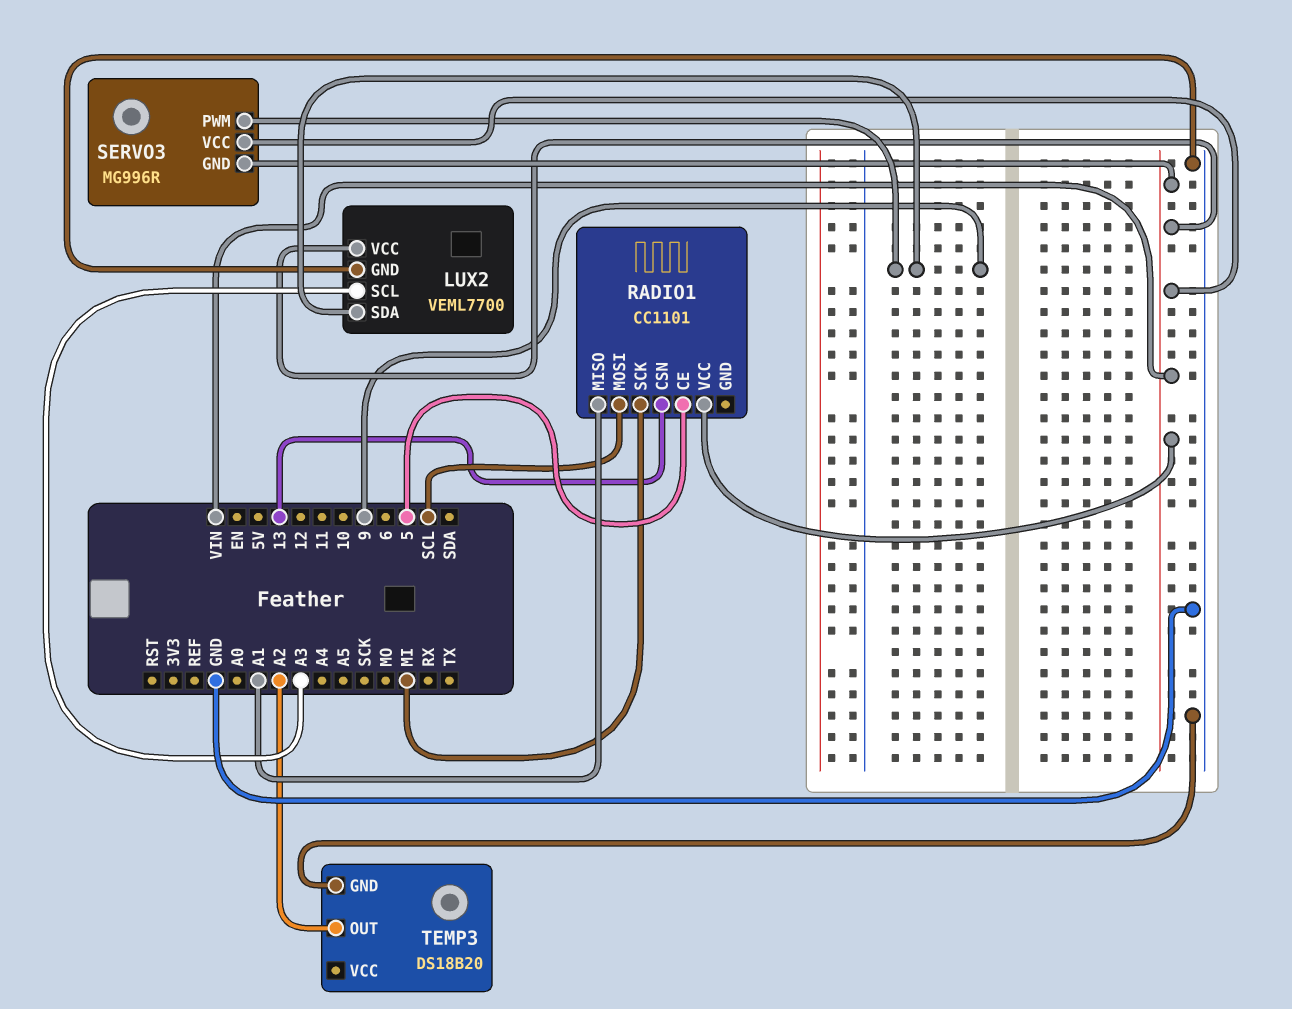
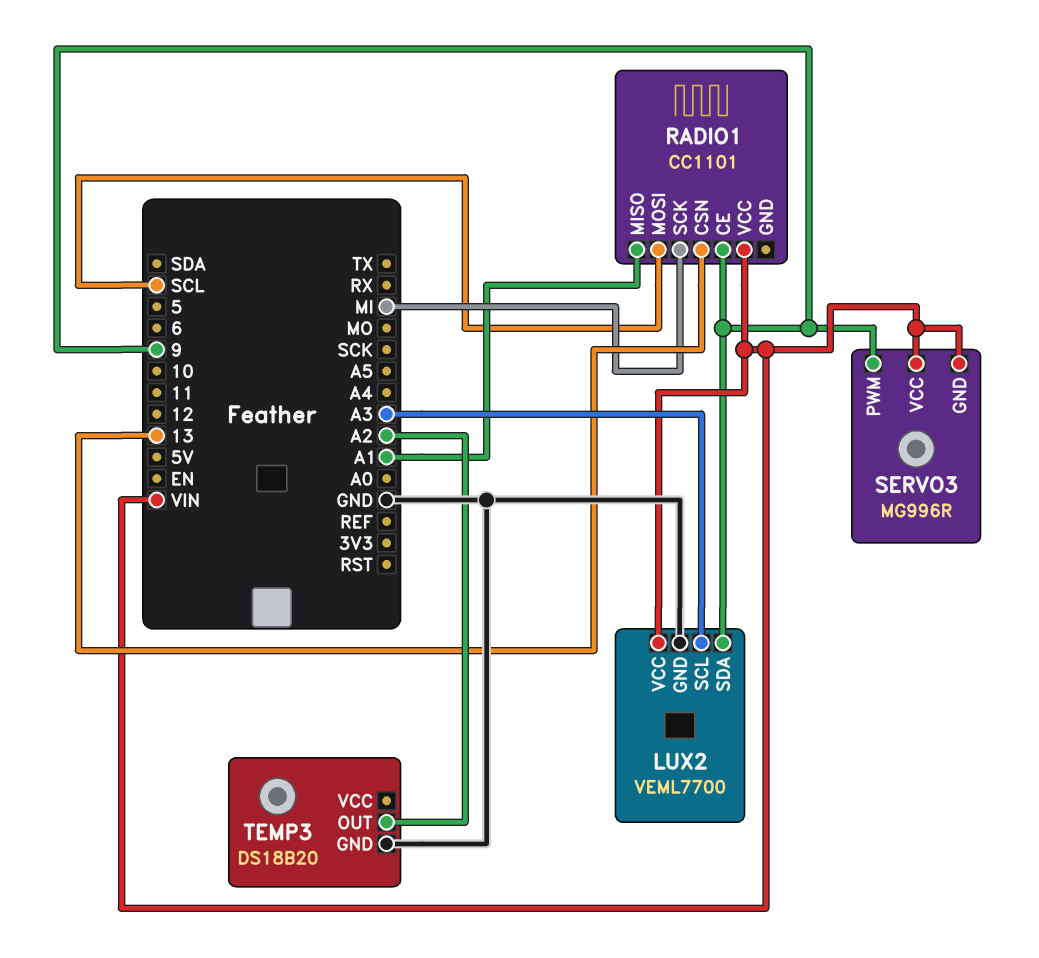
RADIO1 pin CE: 5 -> 9

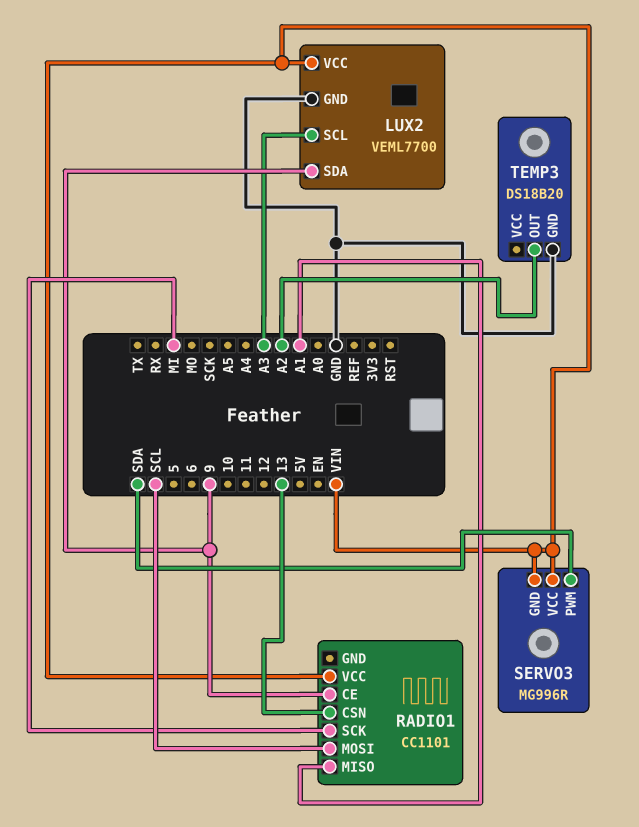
SERVO3 pin PWM: 9 -> SDA

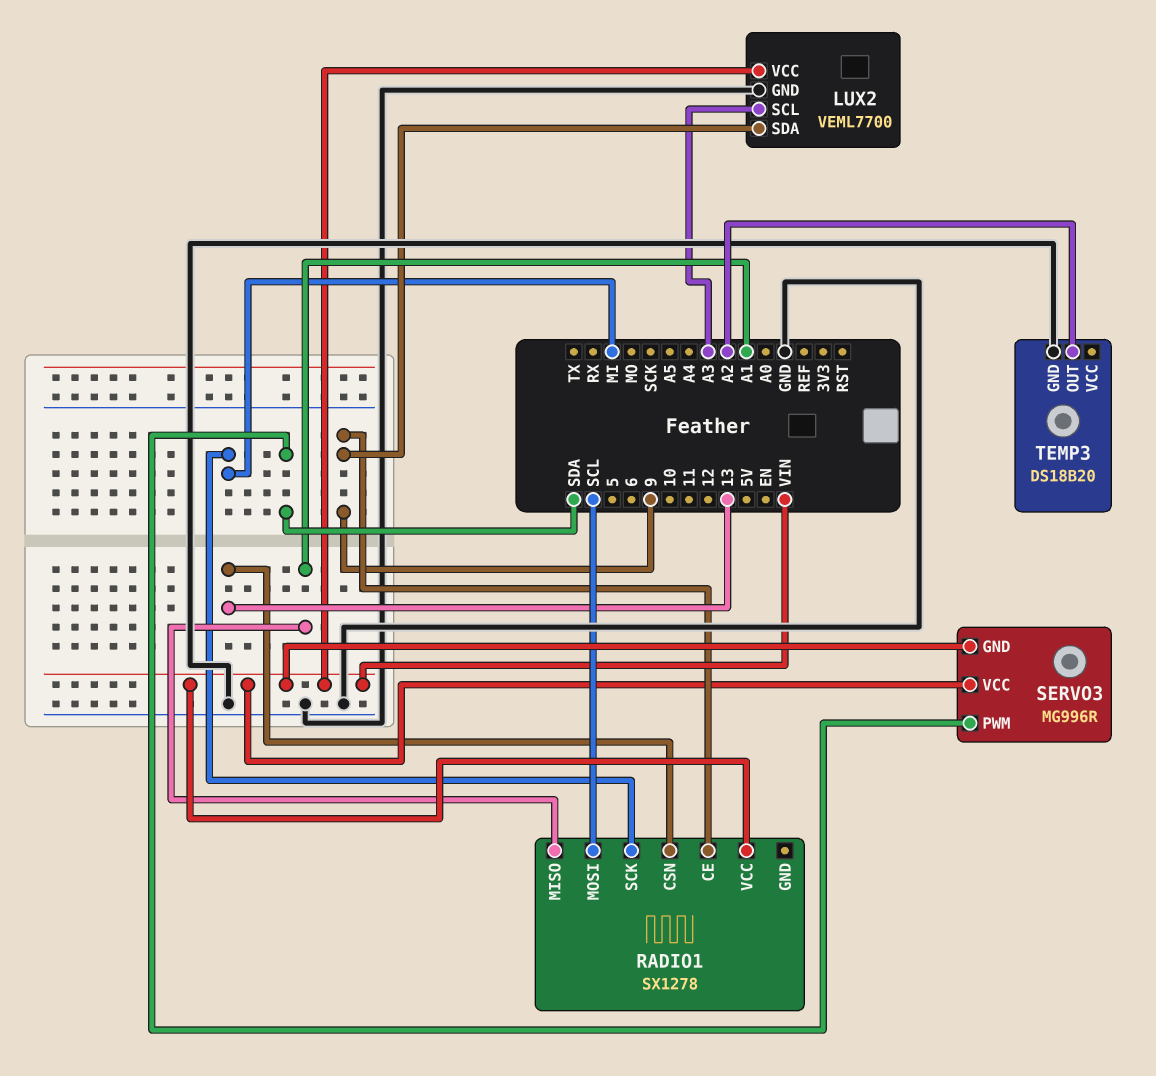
RADIO1: CC1101 -> SX1278

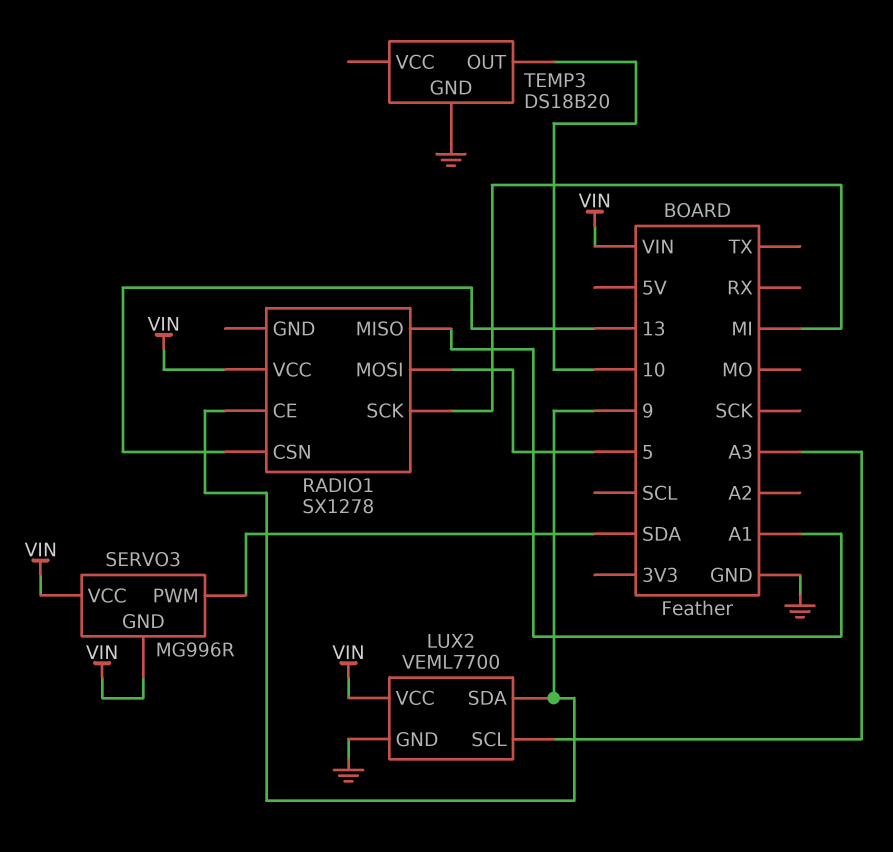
RADIO1 pin MOSI: SCL -> 5
TEMP3 pin OUT: A2 -> 10

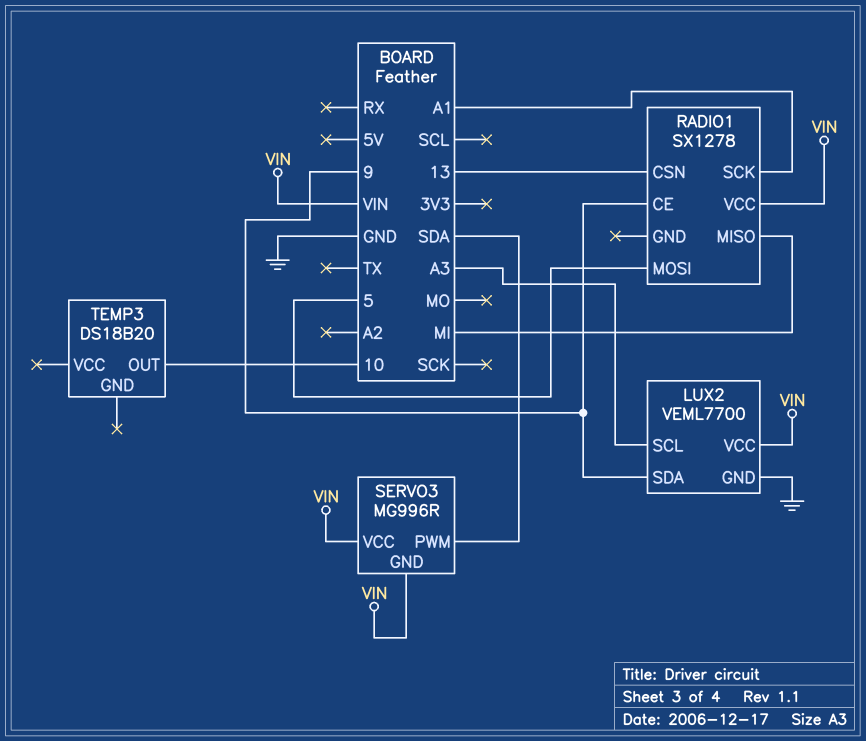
RADIO1 pin MISO: A1 -> MI
RADIO1 pin SCK: MI -> A1
TEMP3 pin GND: GND -> none

